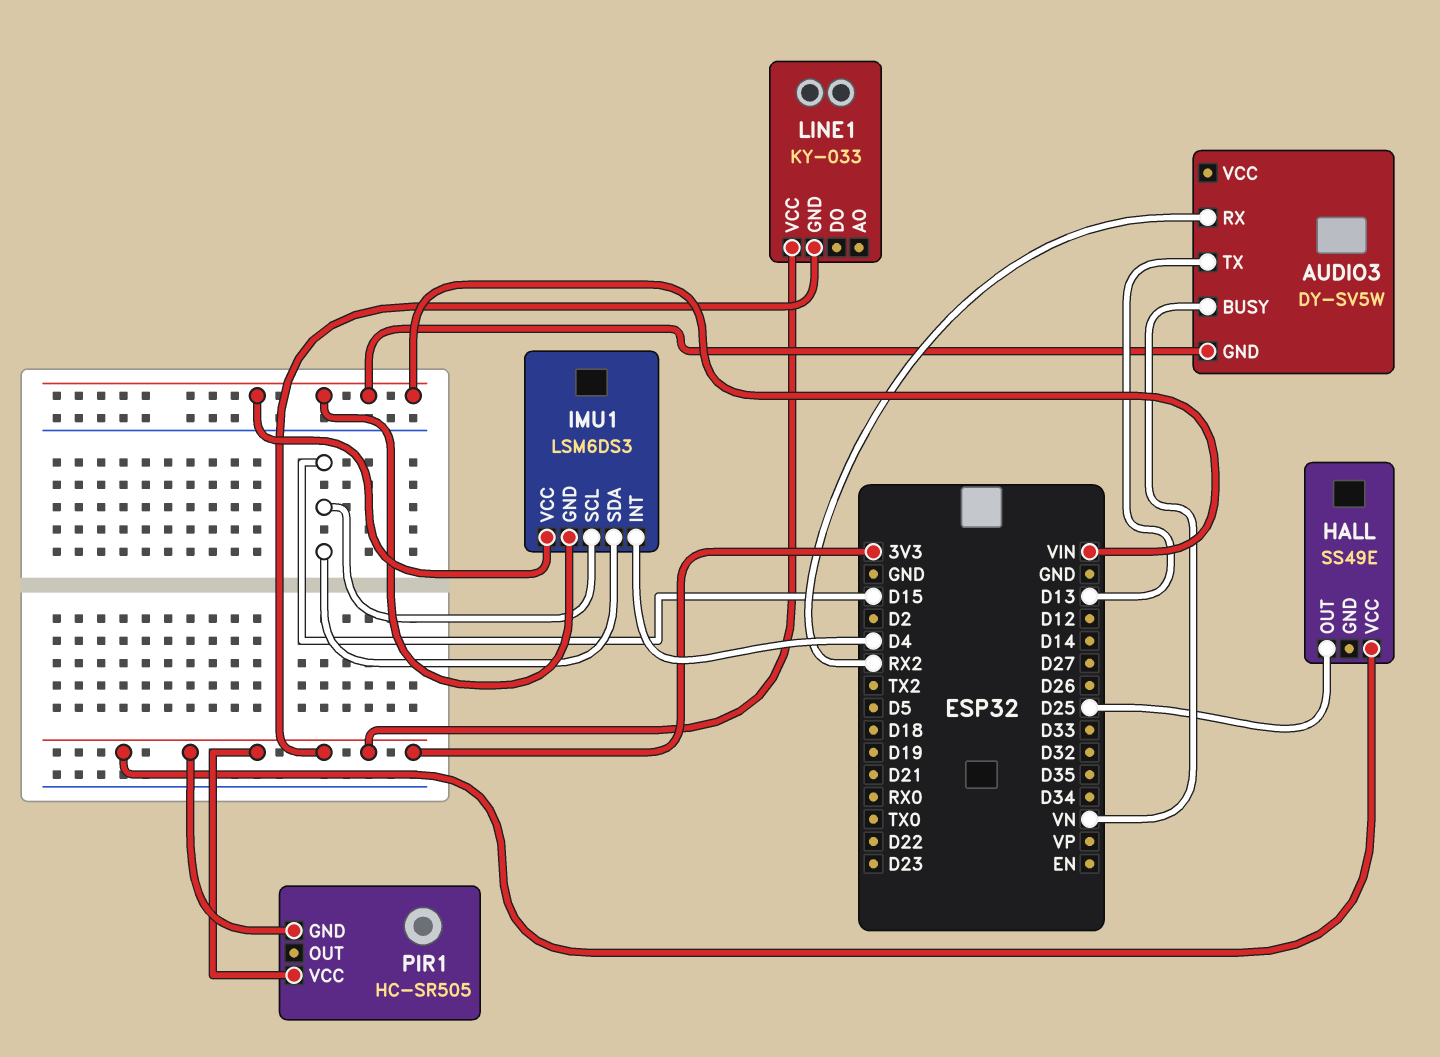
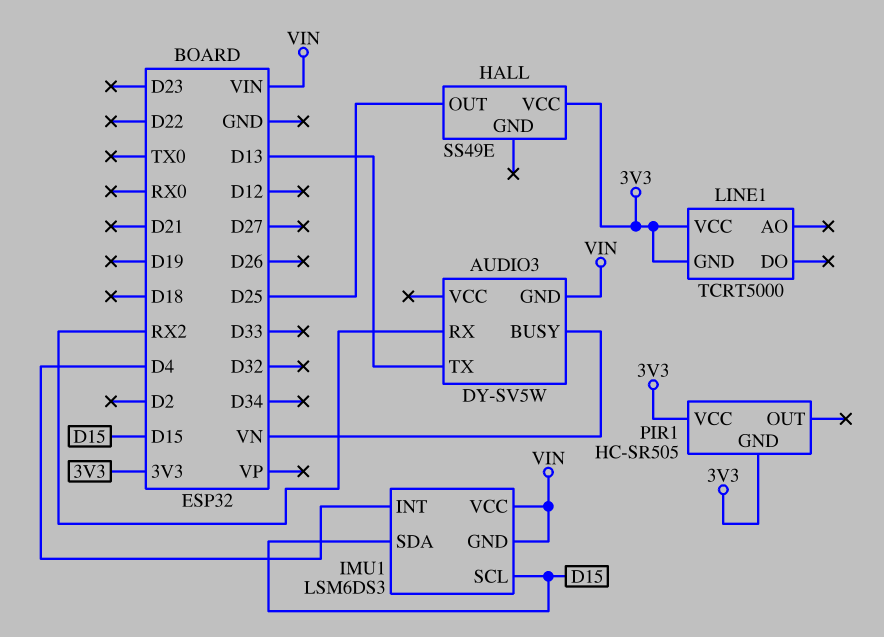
LINE1: KY-033 -> TCRT5000

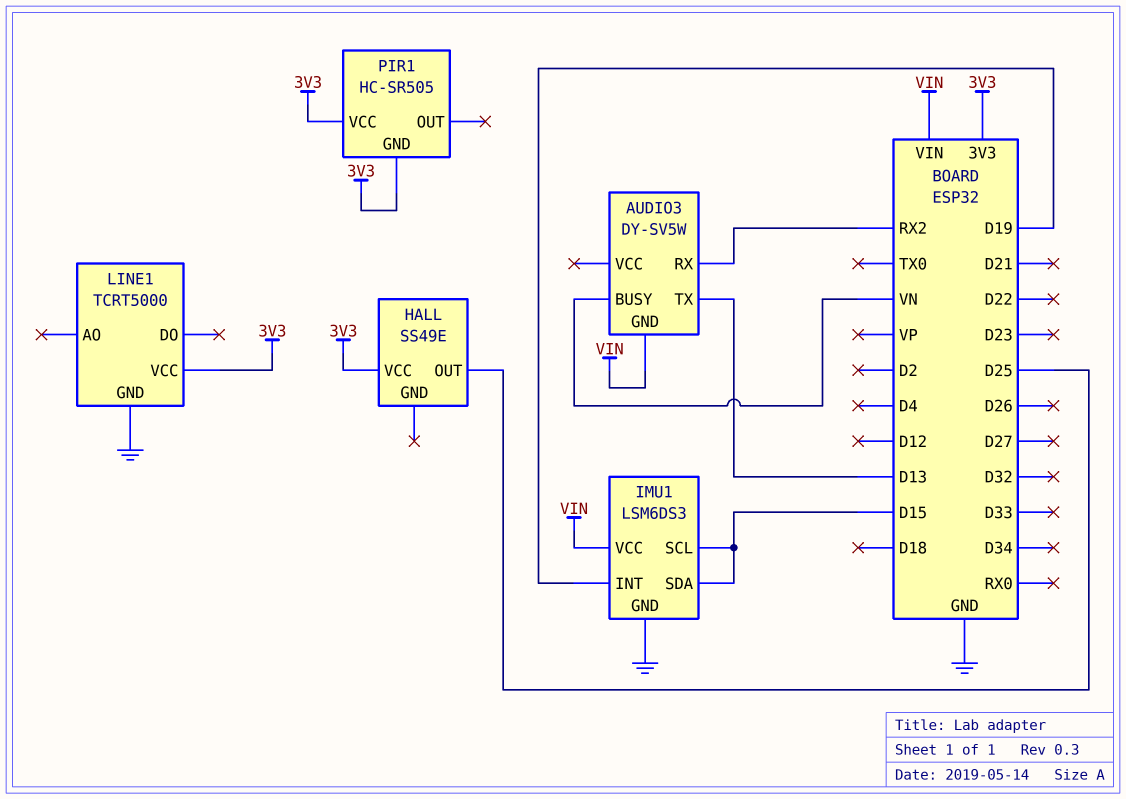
IMU1 pin GND: VIN -> GND
IMU1 pin INT: D4 -> D19
LINE1 pin GND: 3V3 -> GND

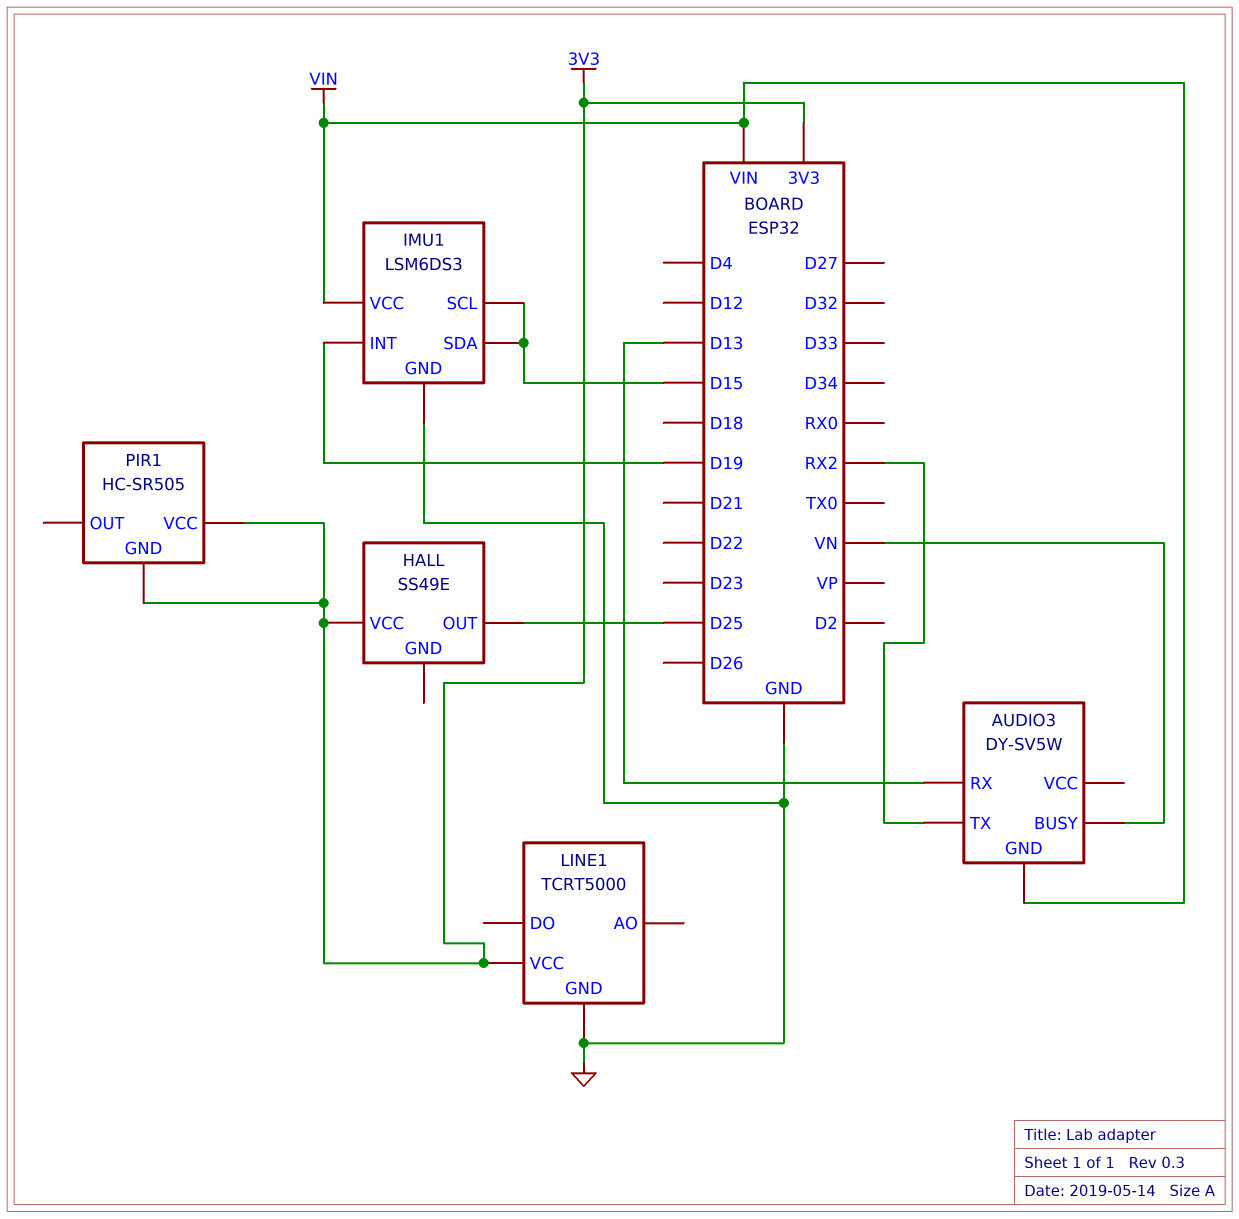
AUDIO3 pin RX: RX2 -> D13
AUDIO3 pin TX: D13 -> RX2

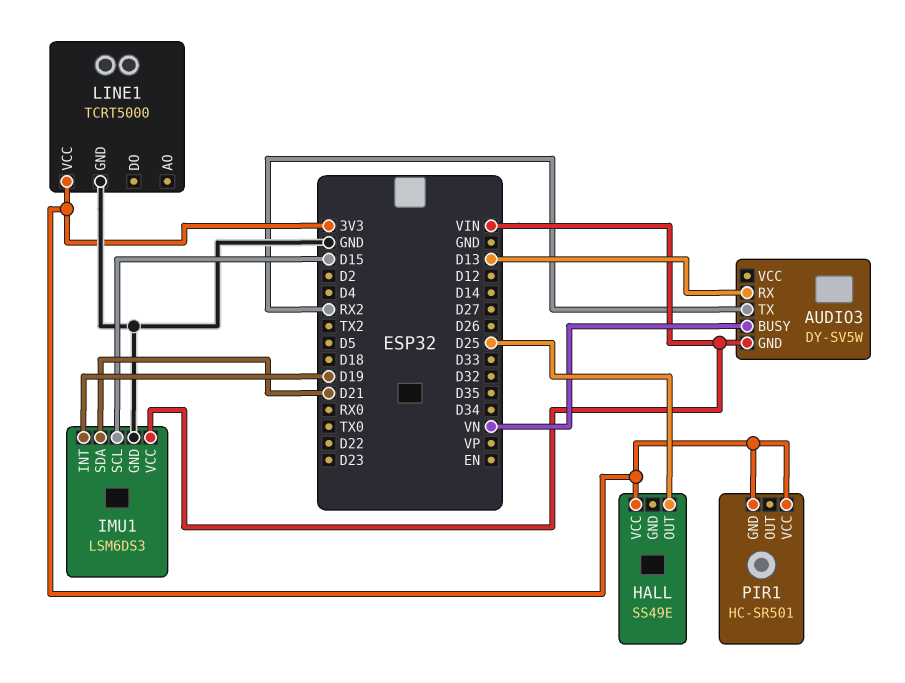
IMU1 pin SDA: D15 -> D21
PIR1: HC-SR505 -> HC-SR501

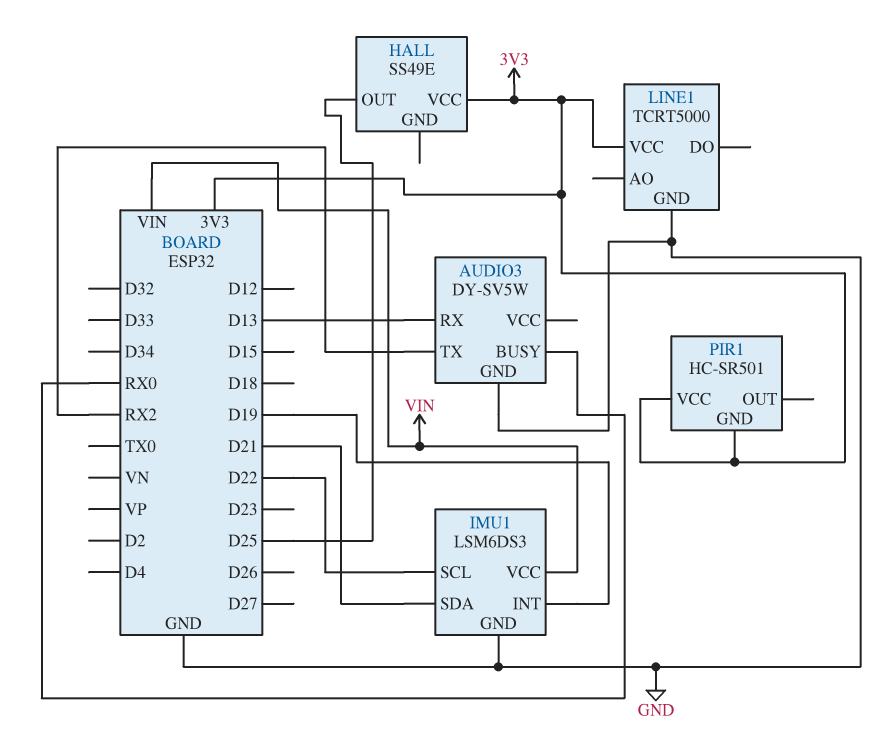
AUDIO3 pin BUSY: VN -> RX0
AUDIO3 pin GND: VIN -> GND
IMU1 pin SCL: D15 -> D22

